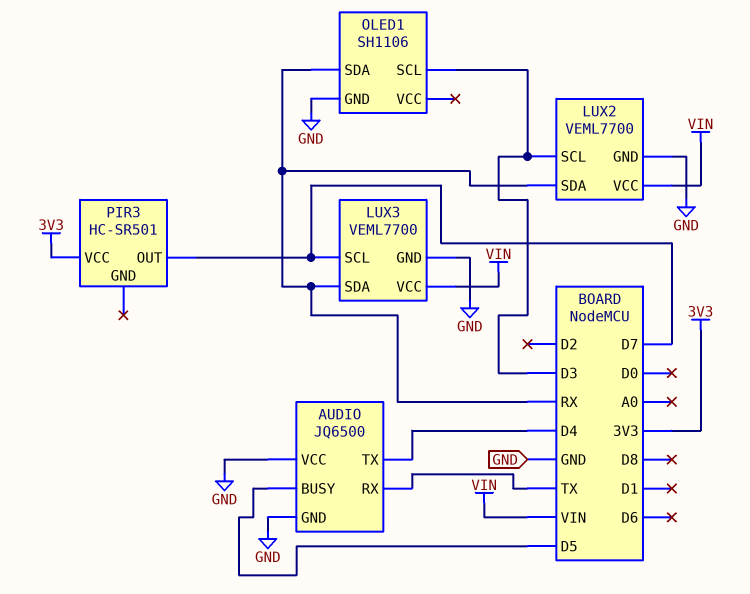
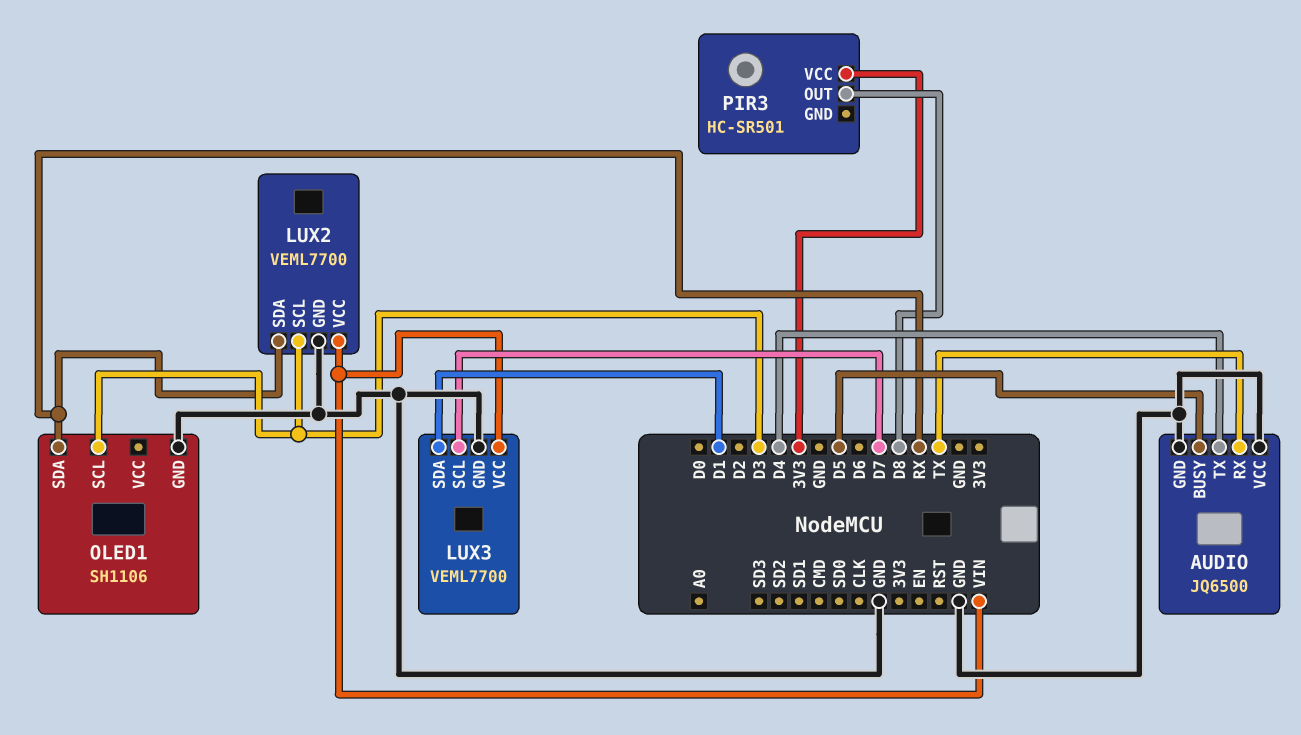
LUX3 pin SDA: RX -> D1
PIR3 pin OUT: D7 -> D8

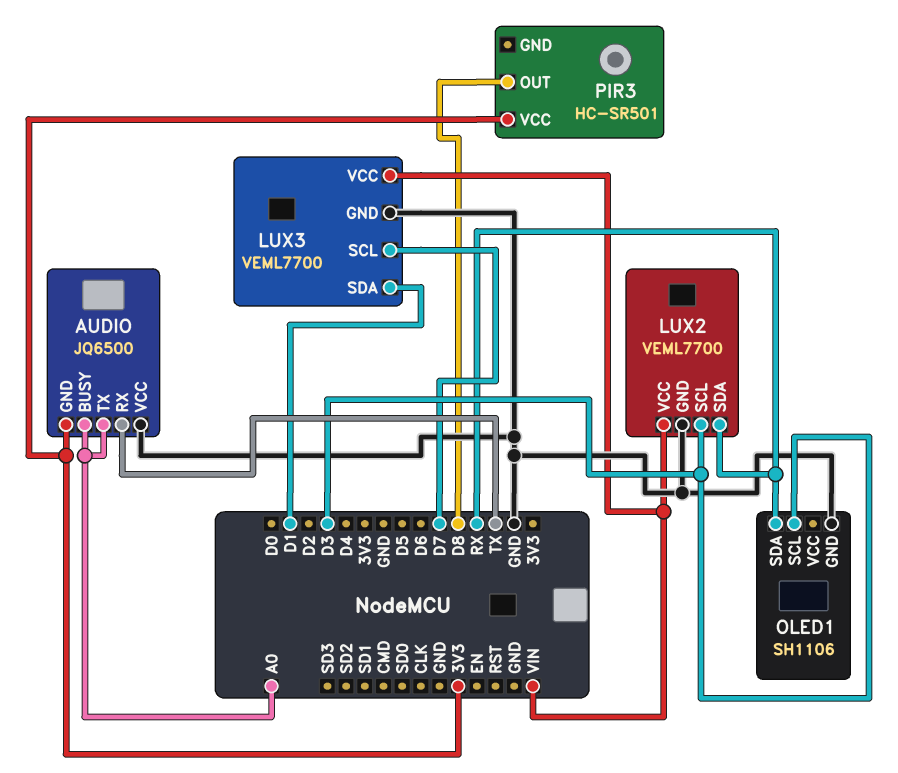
AUDIO pin BUSY: D5 -> A0
AUDIO pin GND: GND -> 3V3
AUDIO pin TX: D4 -> A0

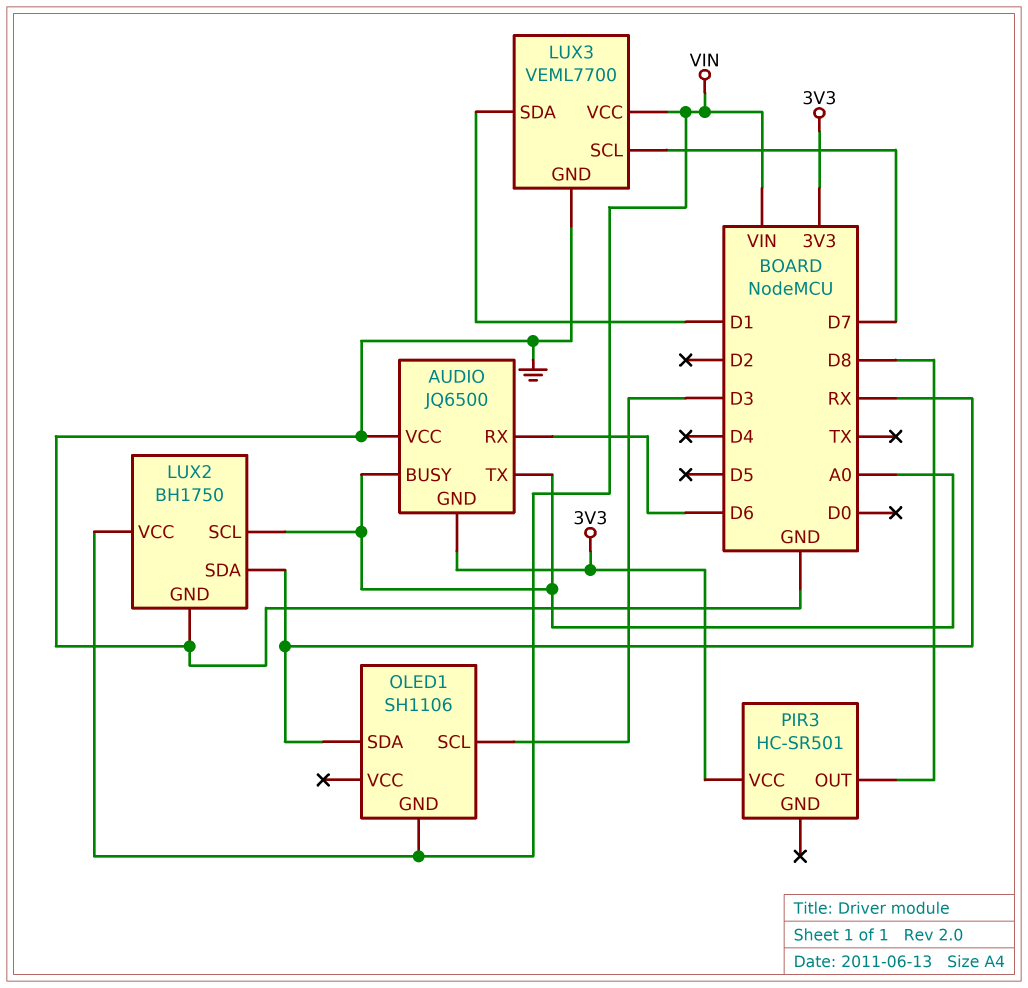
AUDIO pin RX: TX -> D6
LUX2: VEML7700 -> BH1750
LUX2 pin SCL: D3 -> A0
OLED1 pin GND: GND -> VIN

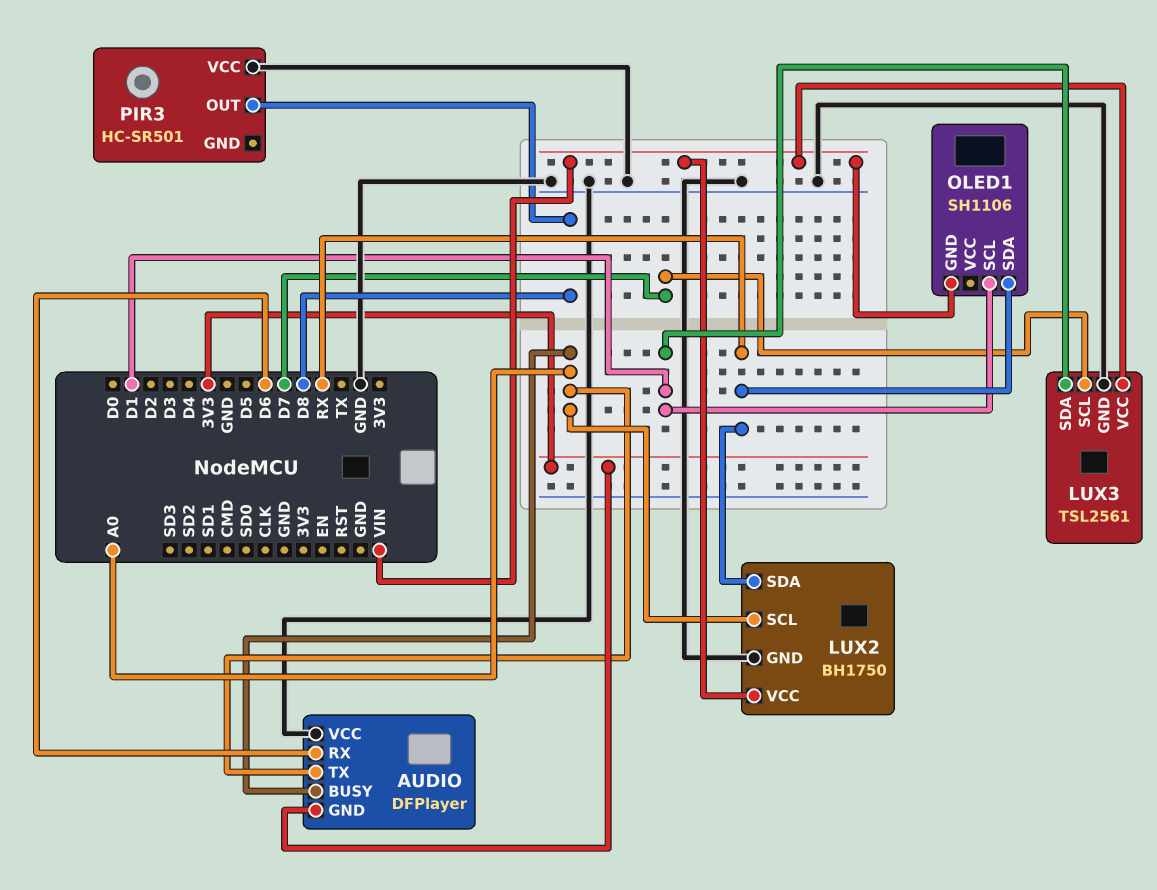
AUDIO: JQ6500 -> DFPlayer
LUX3: VEML7700 -> TSL2561
OLED1 pin SCL: D3 -> D1
PIR3 pin VCC: 3V3 -> GND

